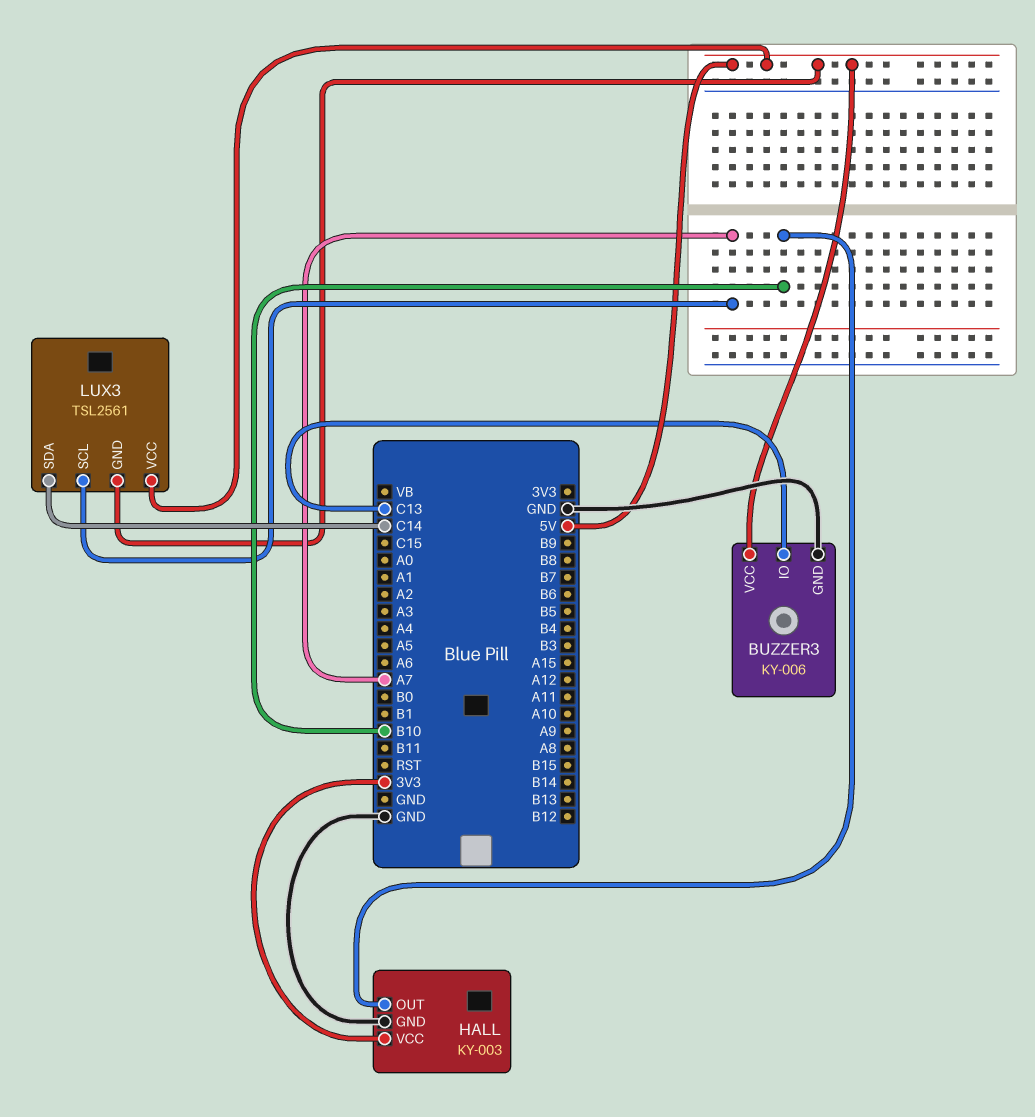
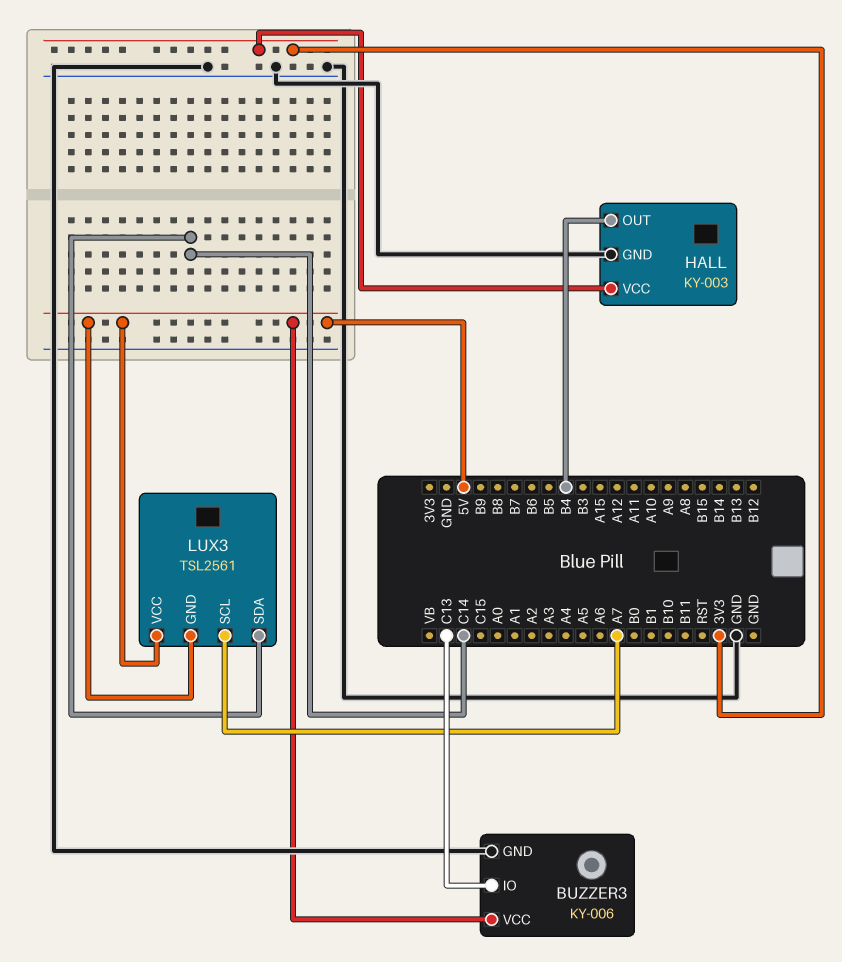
HALL pin OUT: B10 -> B4

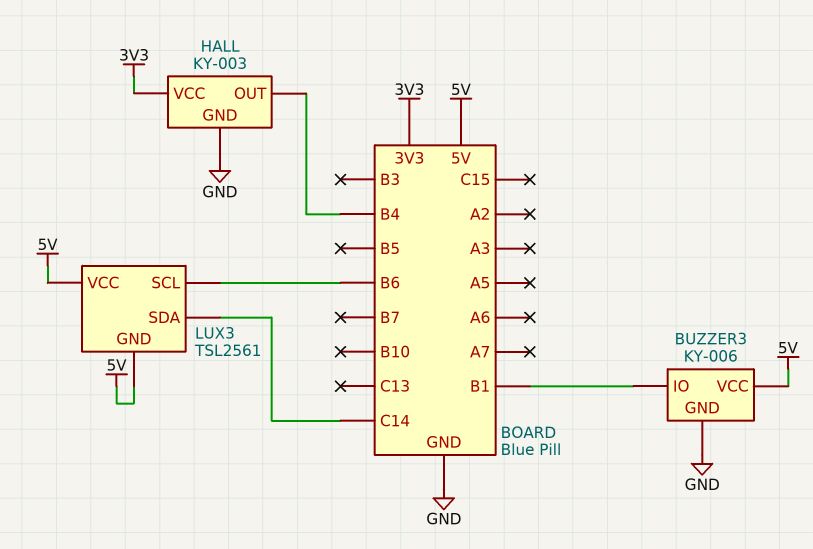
BUZZER3 pin IO: C13 -> B1
LUX3 pin SCL: A7 -> B6

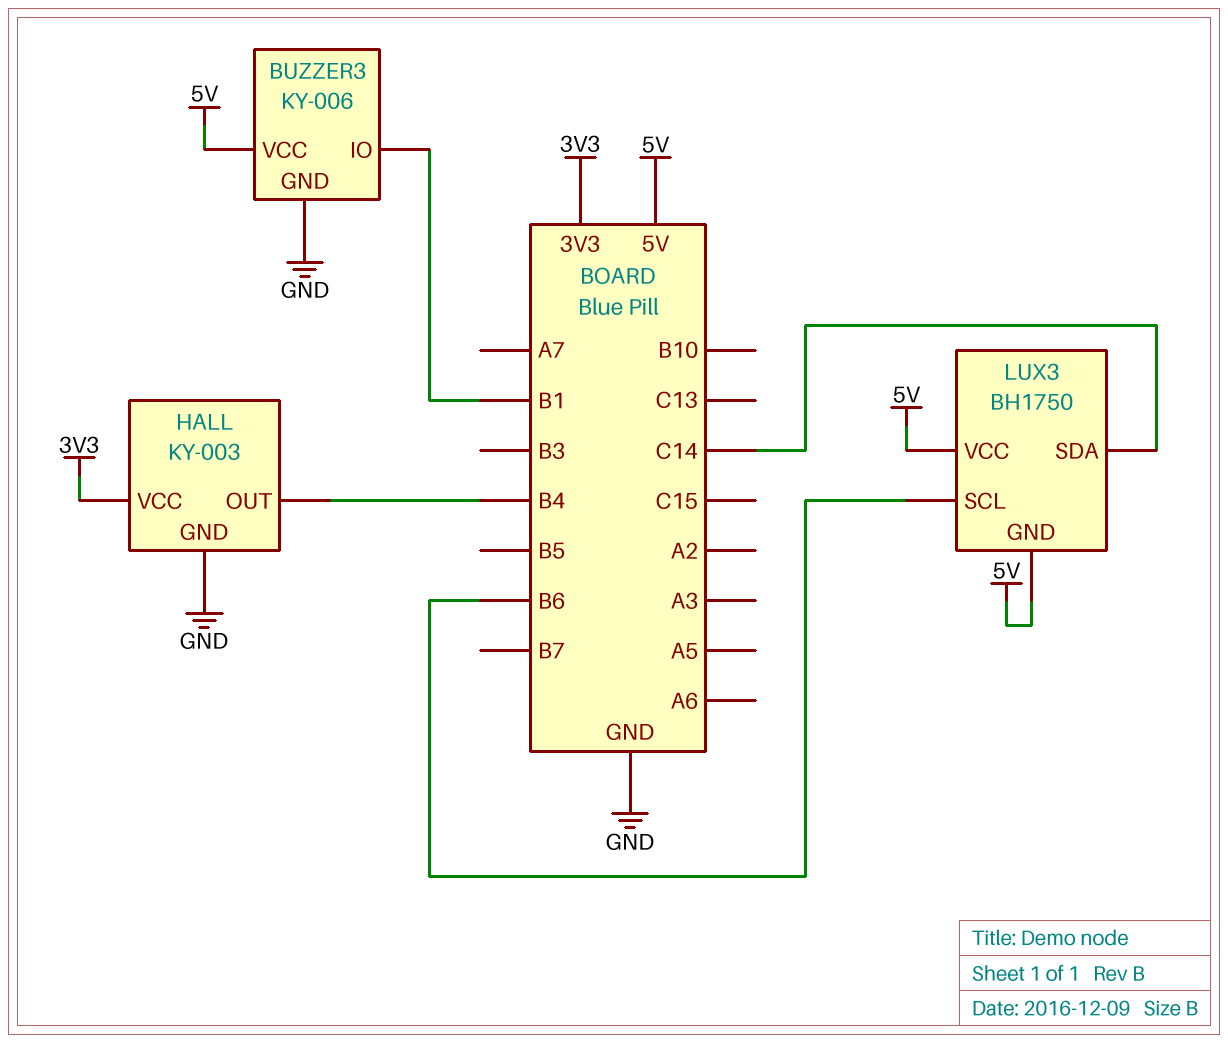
LUX3: TSL2561 -> BH1750

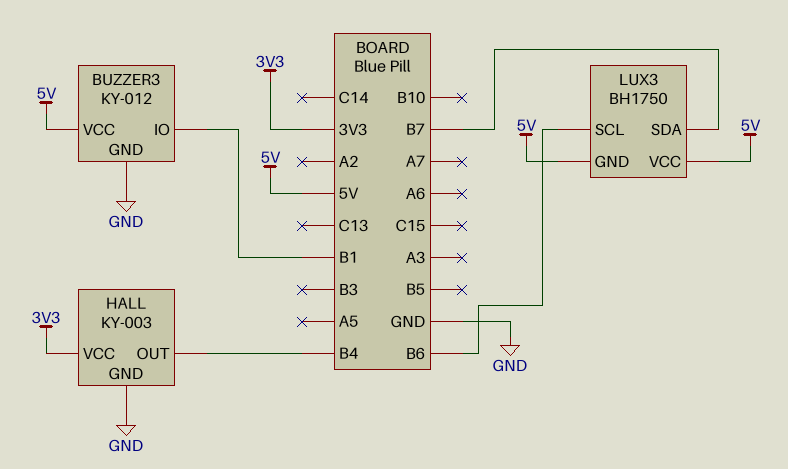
BUZZER3: KY-006 -> KY-012
LUX3 pin SDA: C14 -> B7

